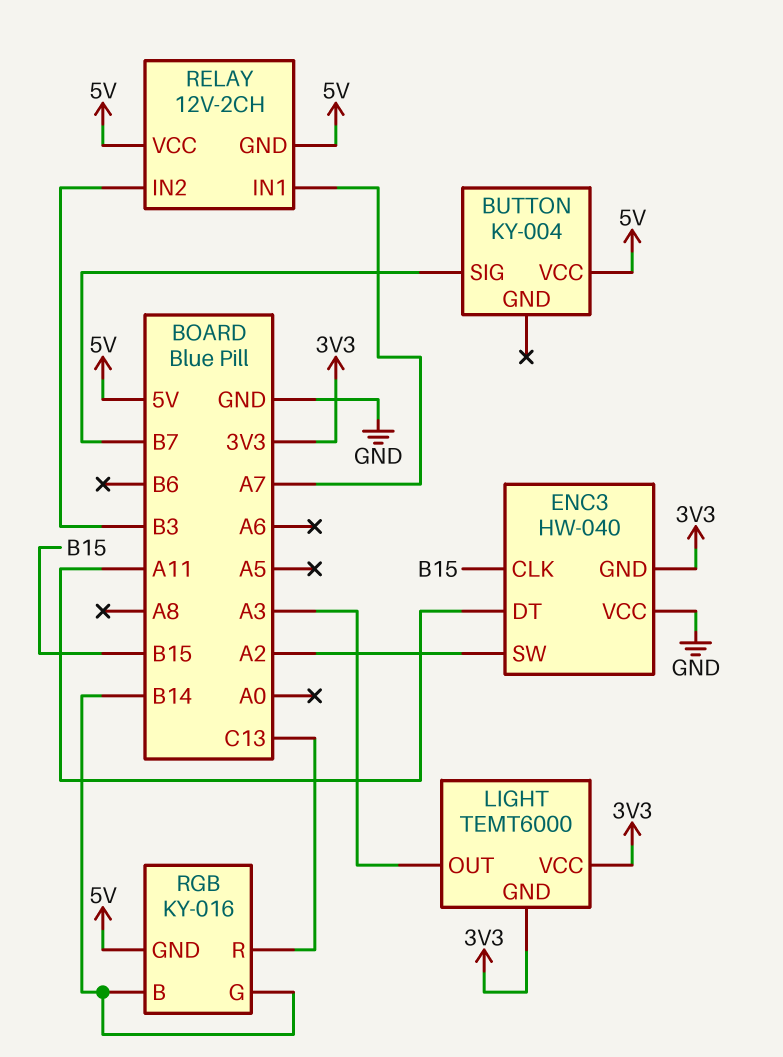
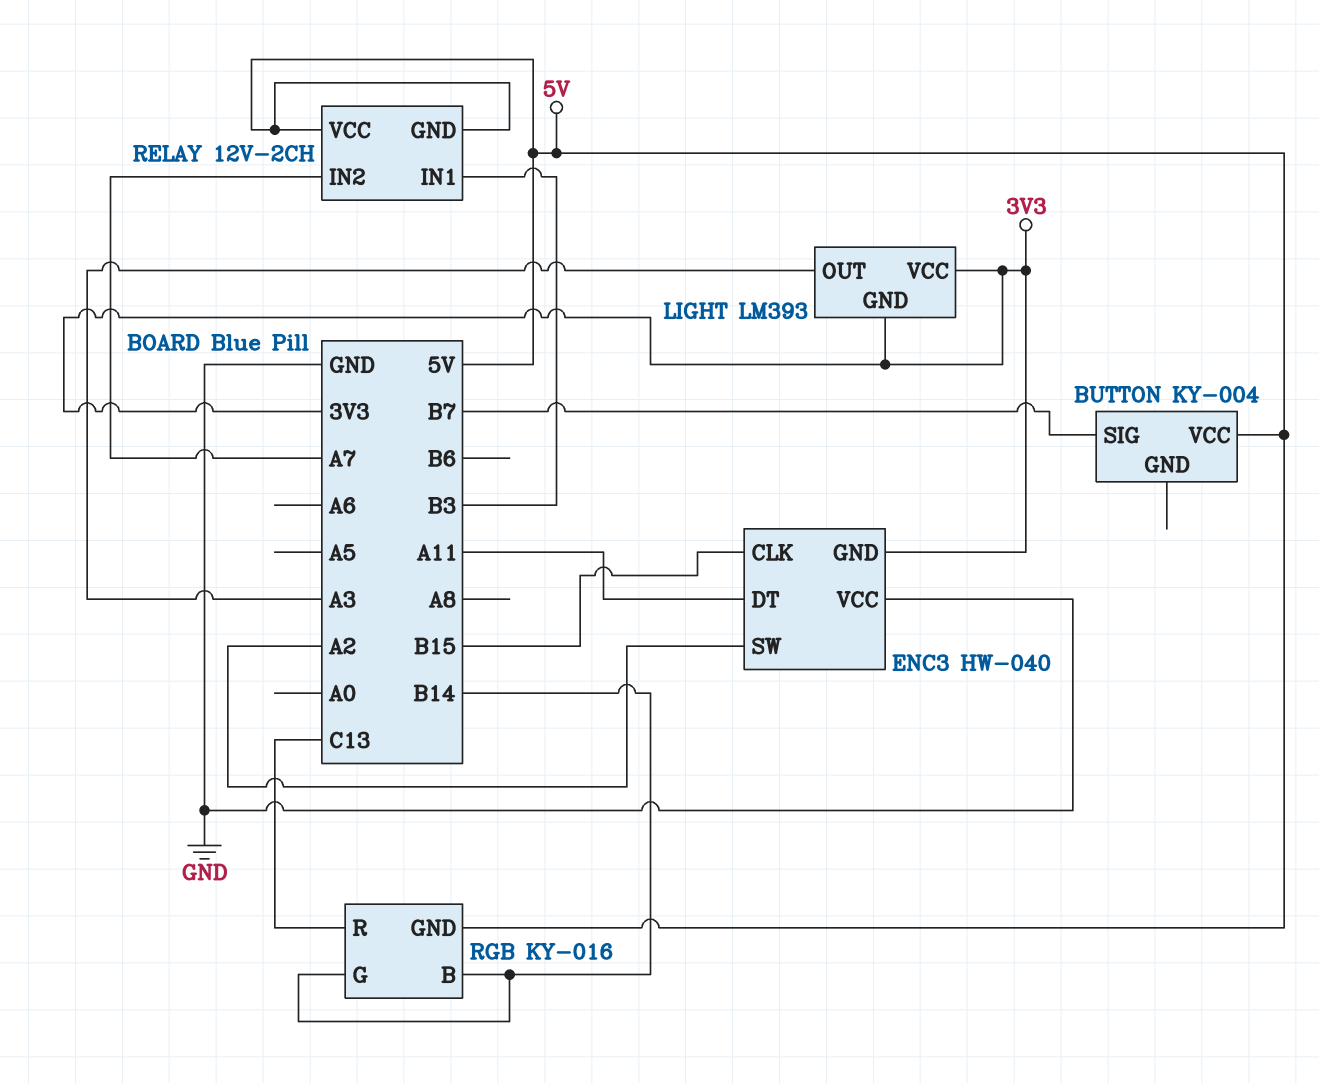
LIGHT: TEMT6000 -> LM393
RELAY pin IN1: A7 -> B3
RELAY pin IN2: B3 -> A7

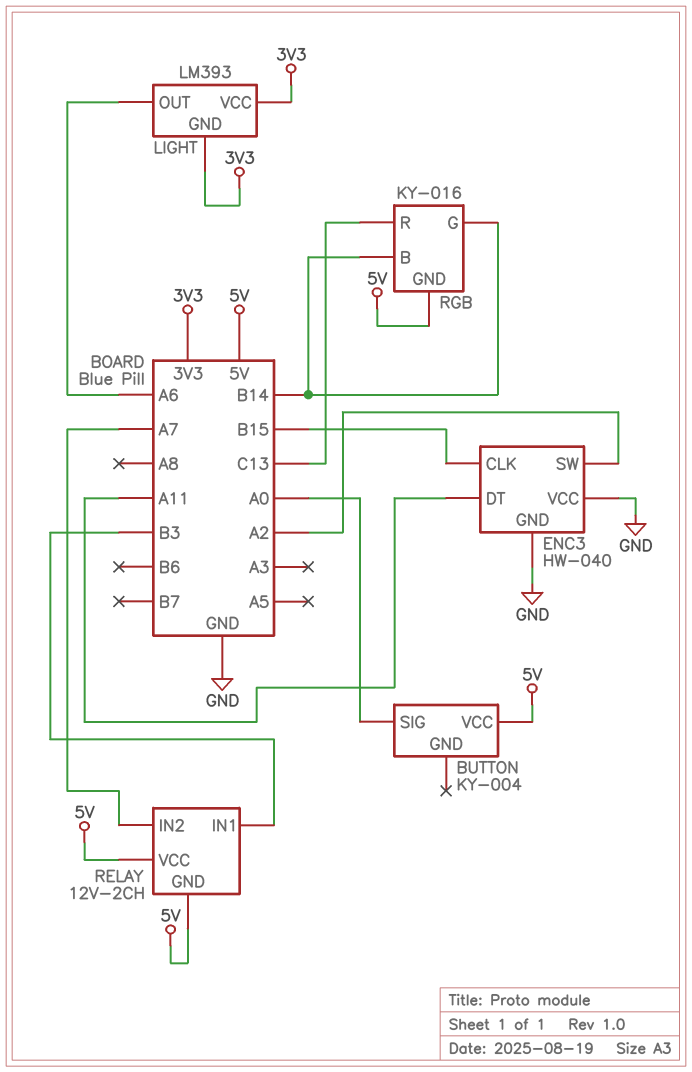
BUTTON pin SIG: B7 -> A0
ENC3 pin GND: 3V3 -> GND
LIGHT pin OUT: A3 -> A6

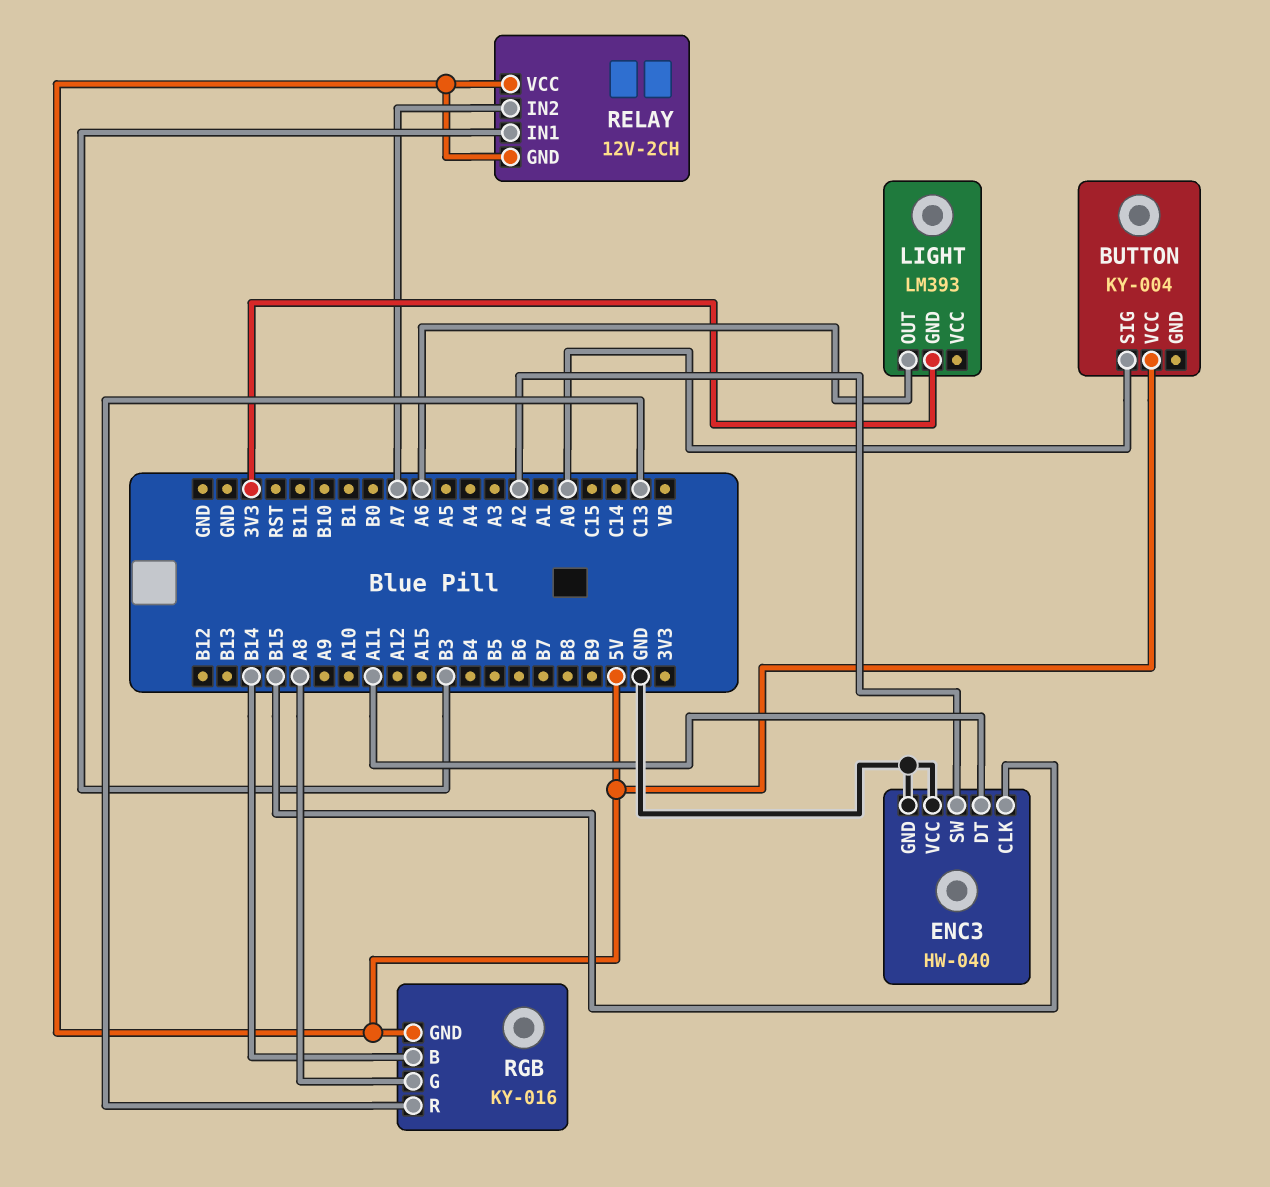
LIGHT pin VCC: 3V3 -> none
RGB pin G: B14 -> A8

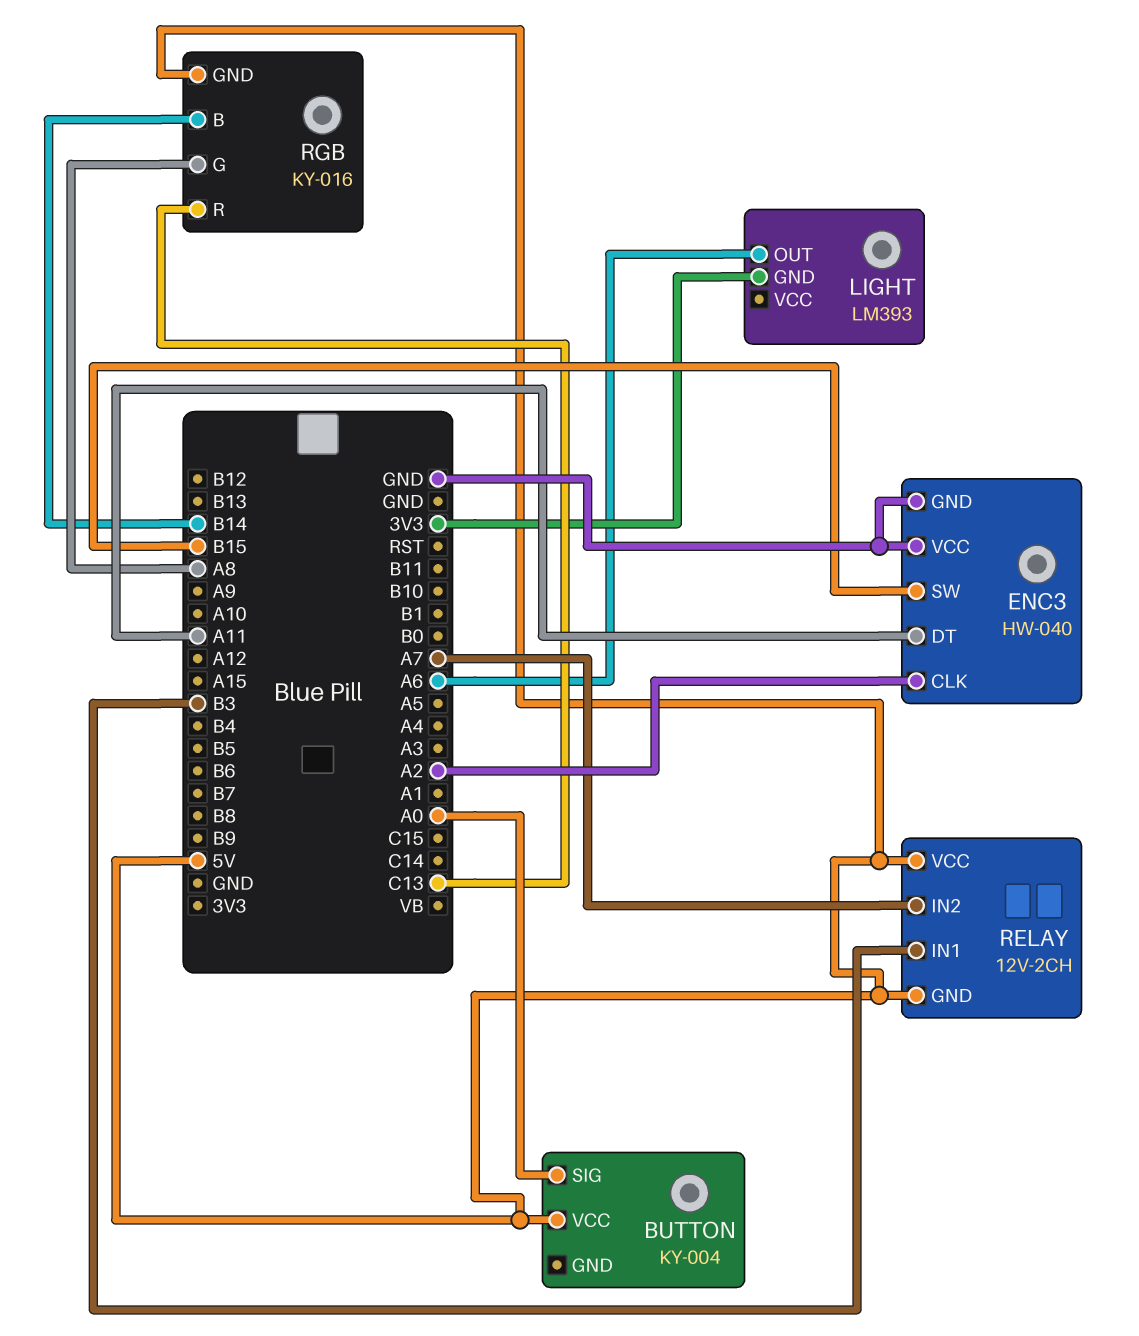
ENC3 pin CLK: B15 -> A2
ENC3 pin SW: A2 -> B15

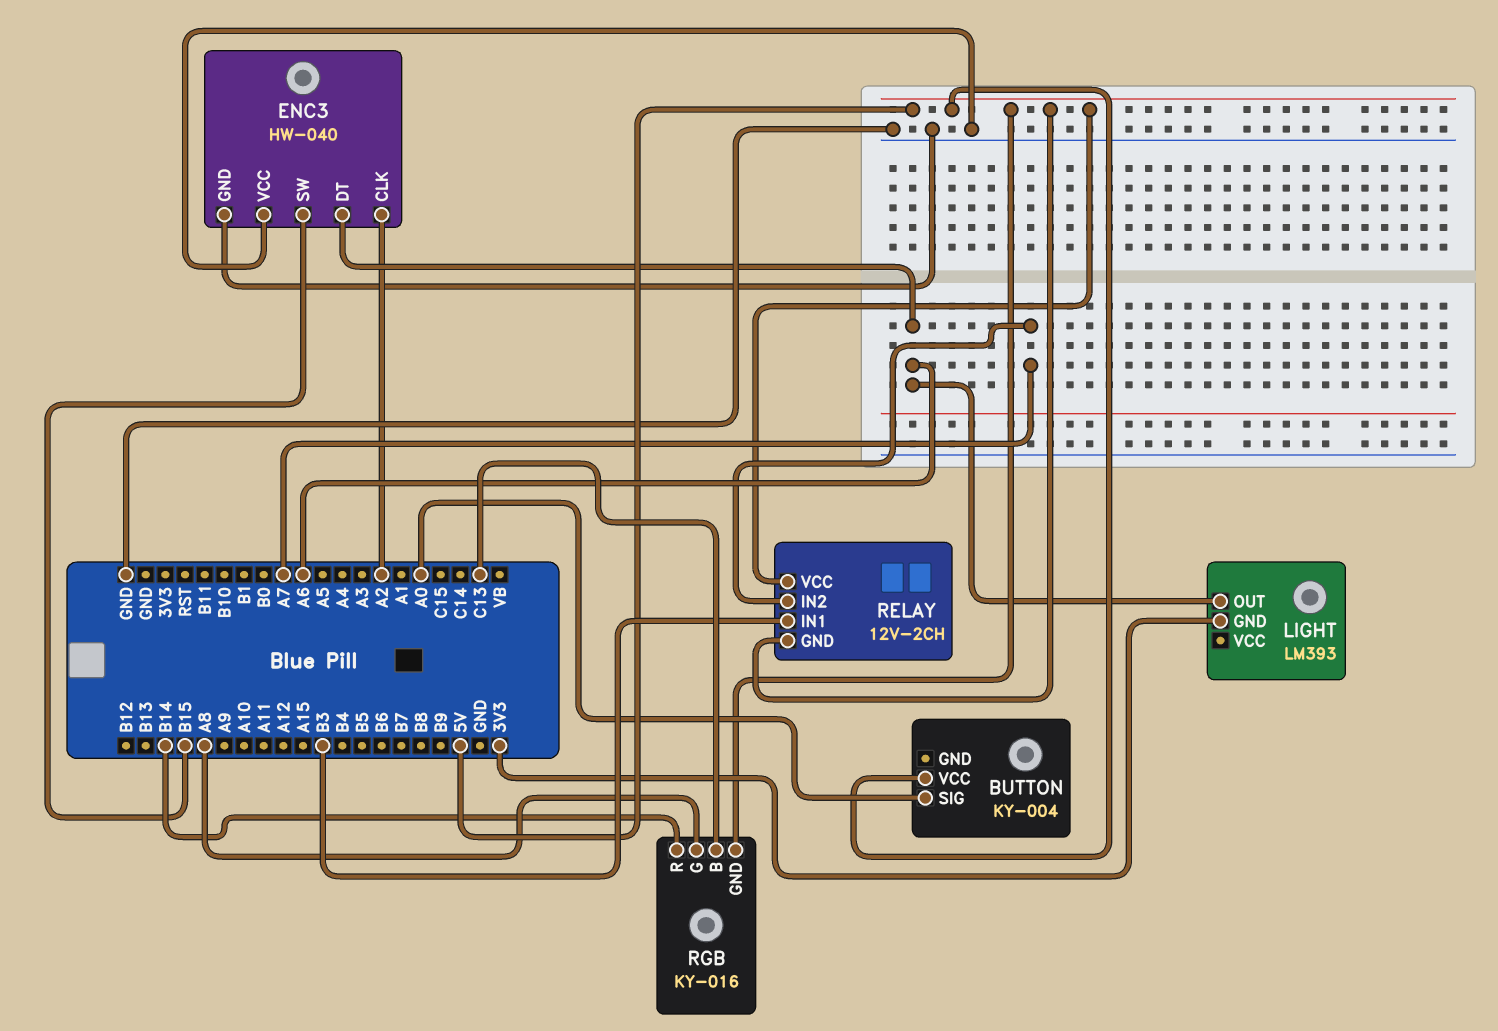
ENC3 pin DT: A11 -> A6
RGB pin B: B14 -> C13
RGB pin R: C13 -> B14

